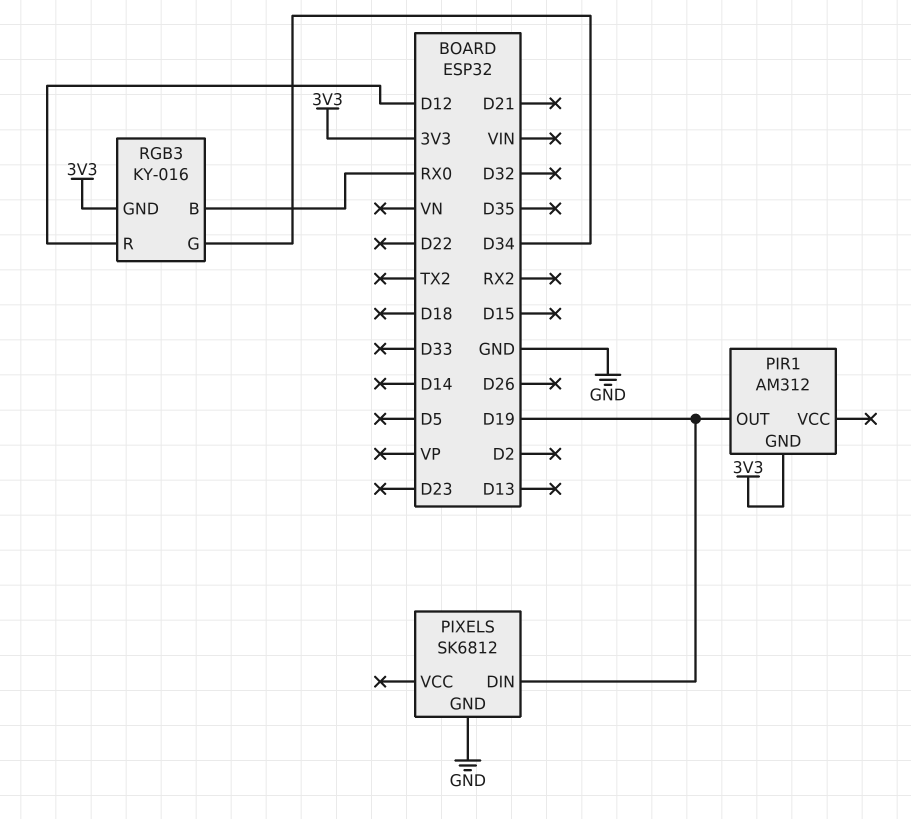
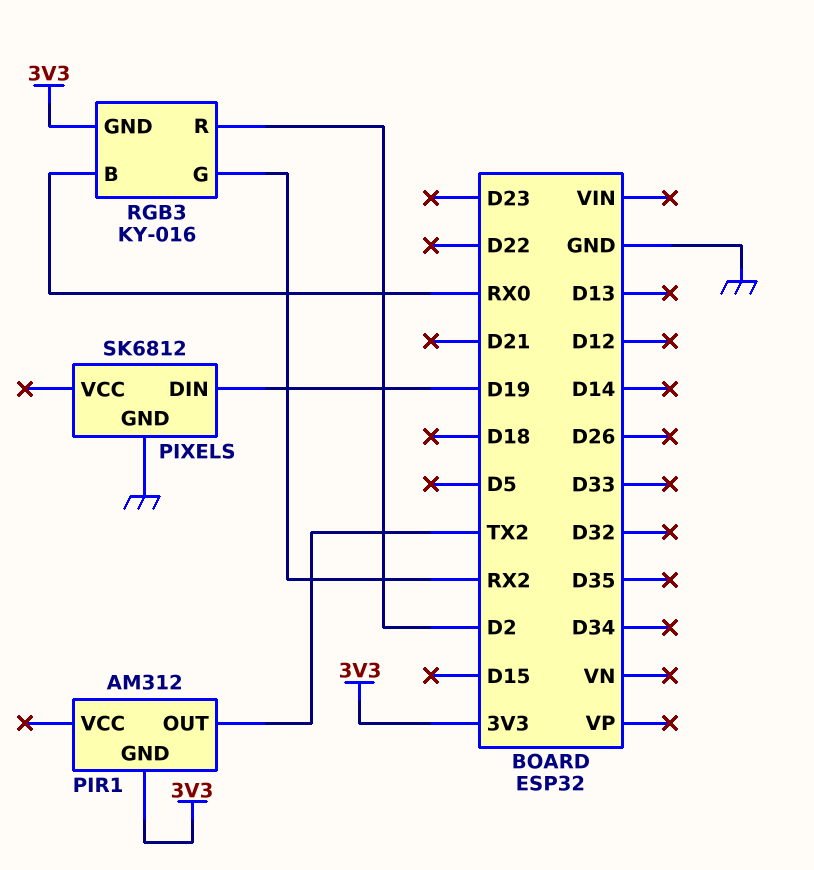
PIR1 pin OUT: D19 -> TX2
RGB3 pin G: D34 -> RX2
RGB3 pin R: D12 -> D2

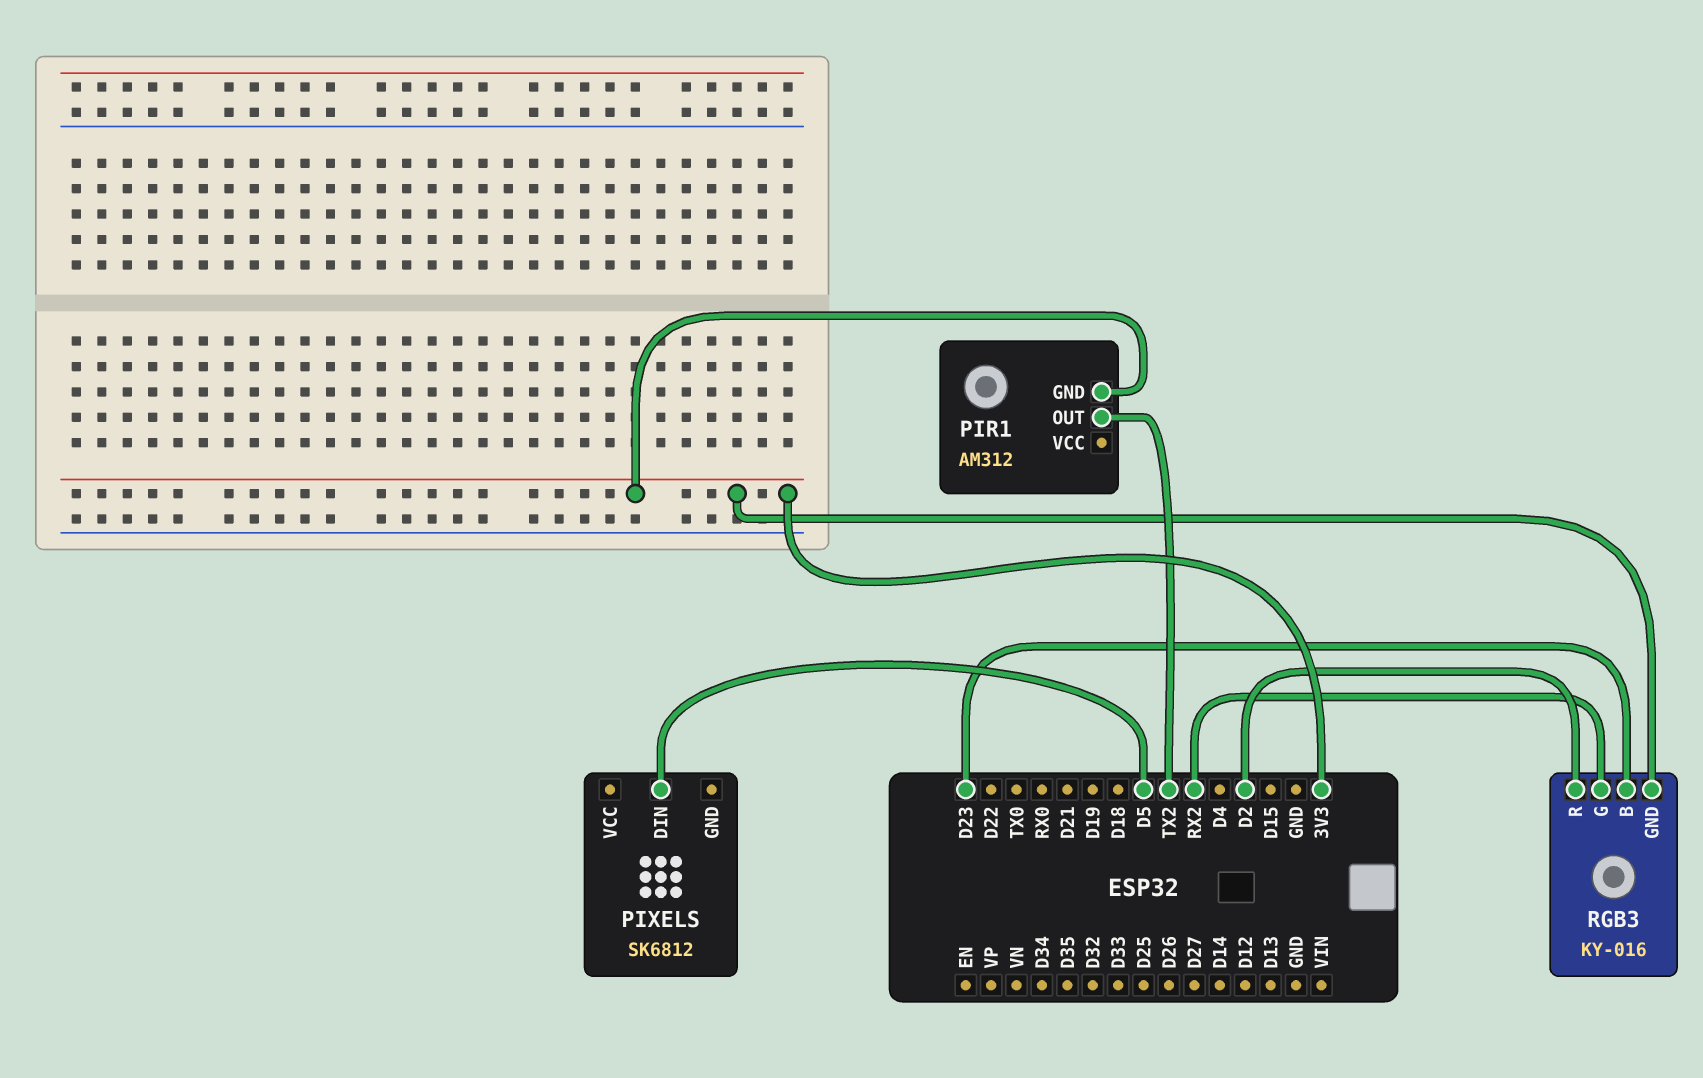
PIXELS pin DIN: D19 -> D5
PIXELS pin GND: GND -> none
RGB3 pin B: RX0 -> D23

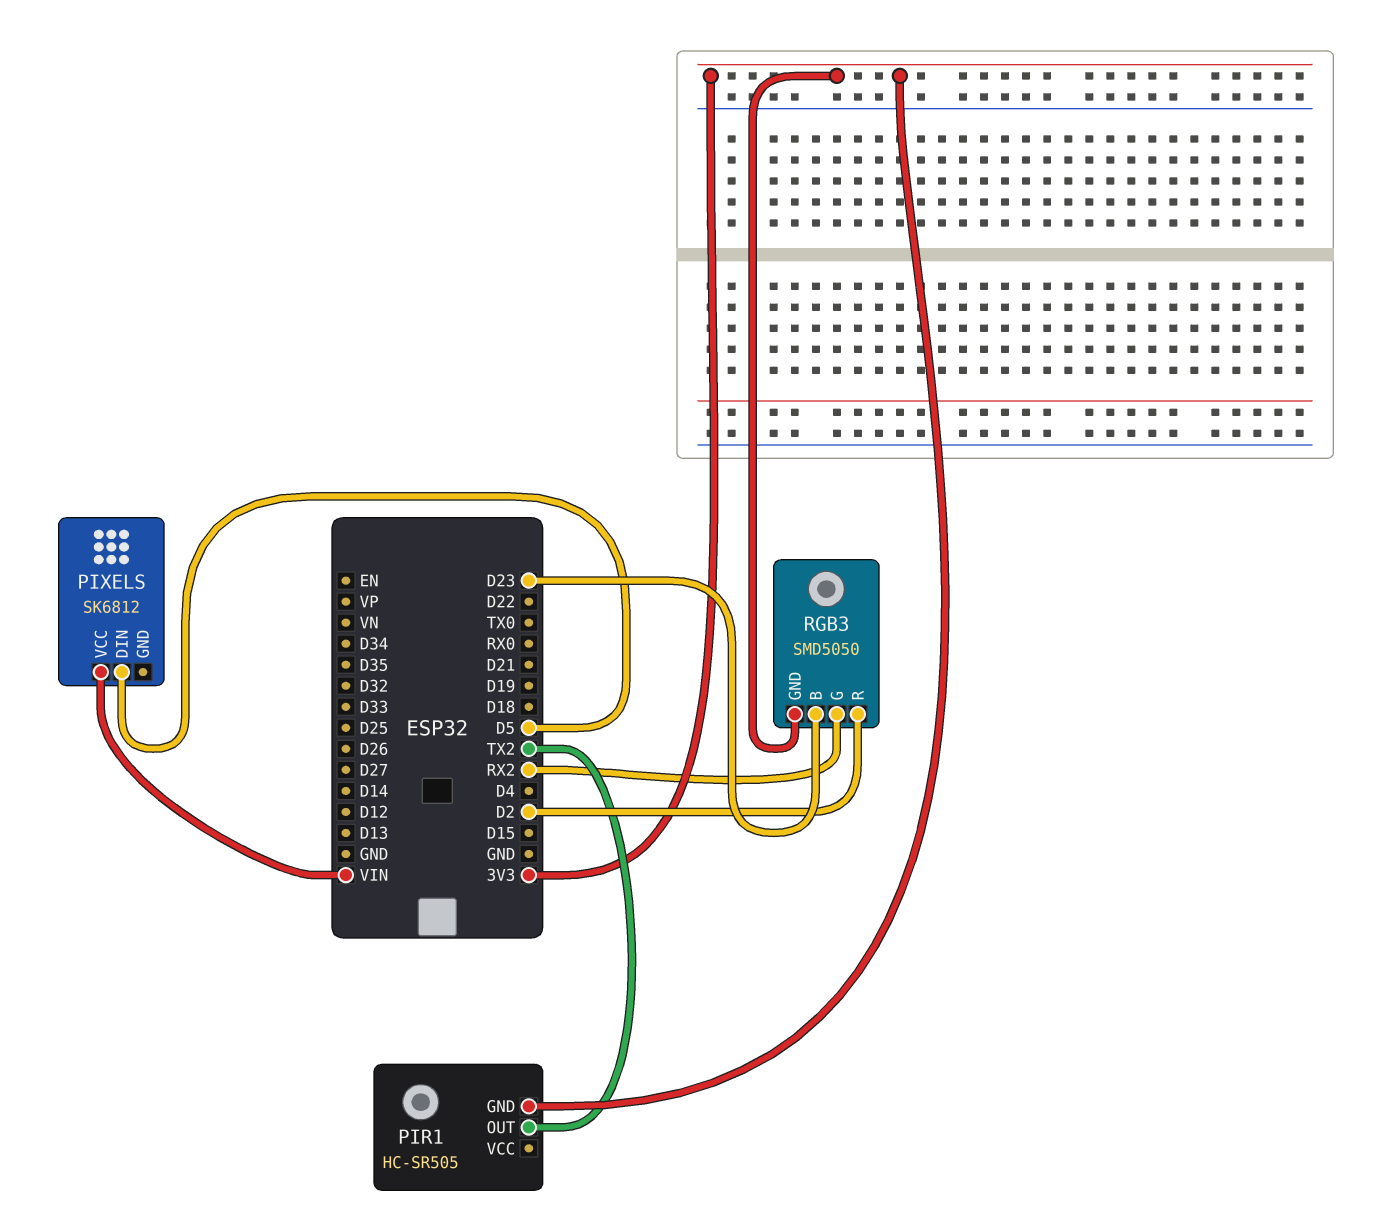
PIR1: AM312 -> HC-SR505
PIXELS pin VCC: none -> VIN
RGB3: KY-016 -> SMD5050

